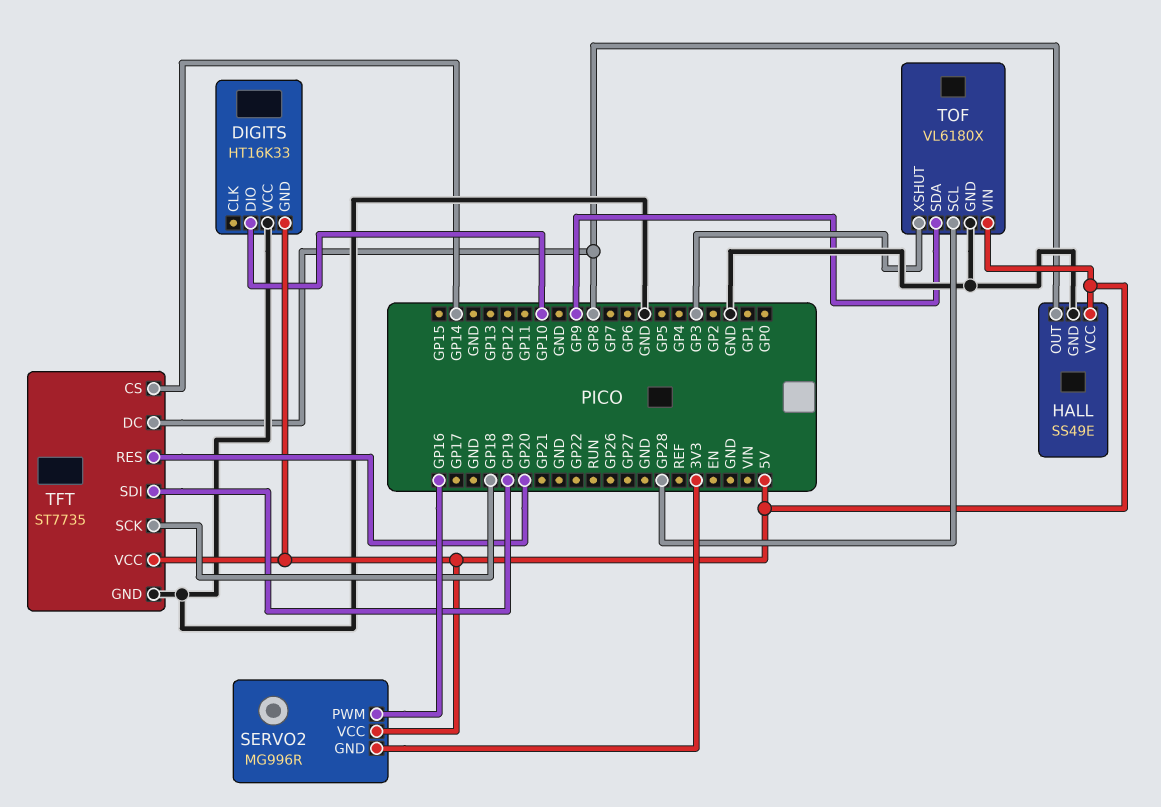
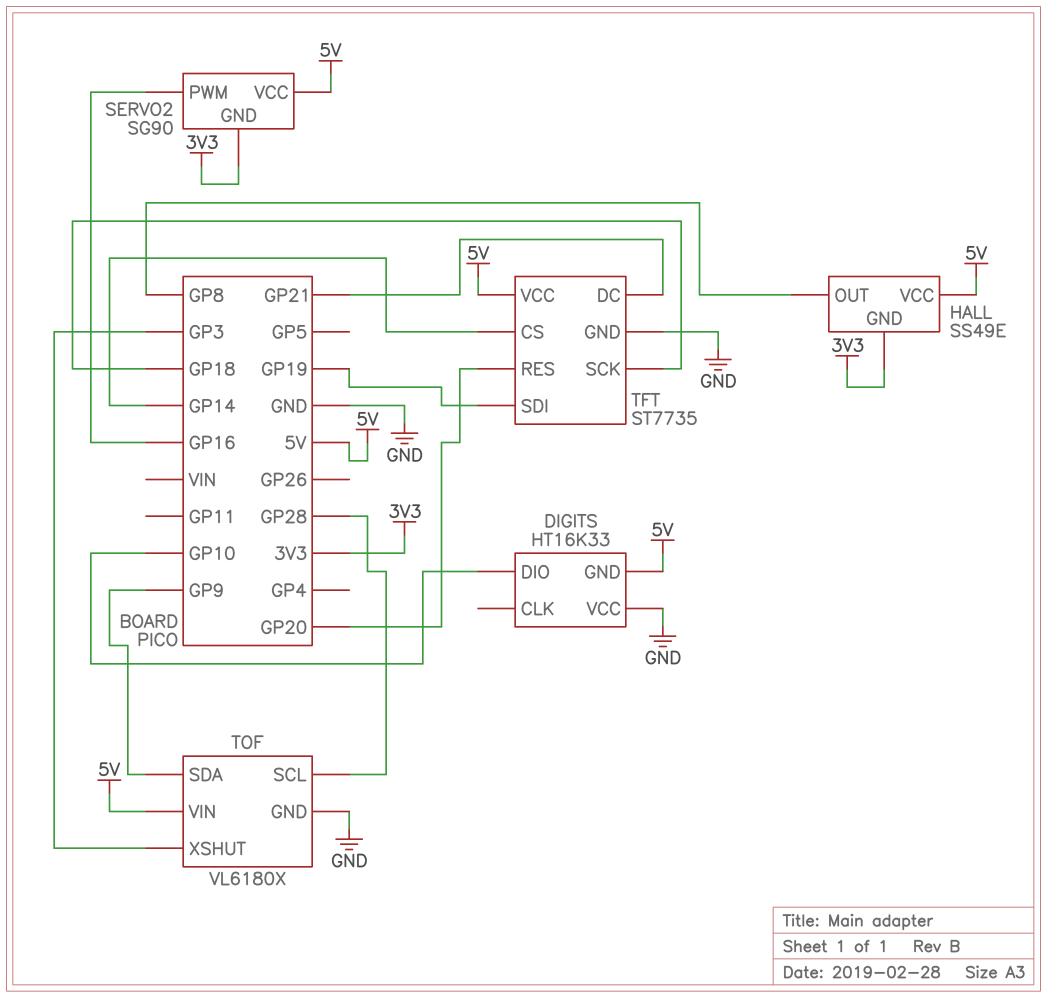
HALL pin GND: GND -> 3V3
SERVO2: MG996R -> SG90
TFT pin DC: GP8 -> GP21

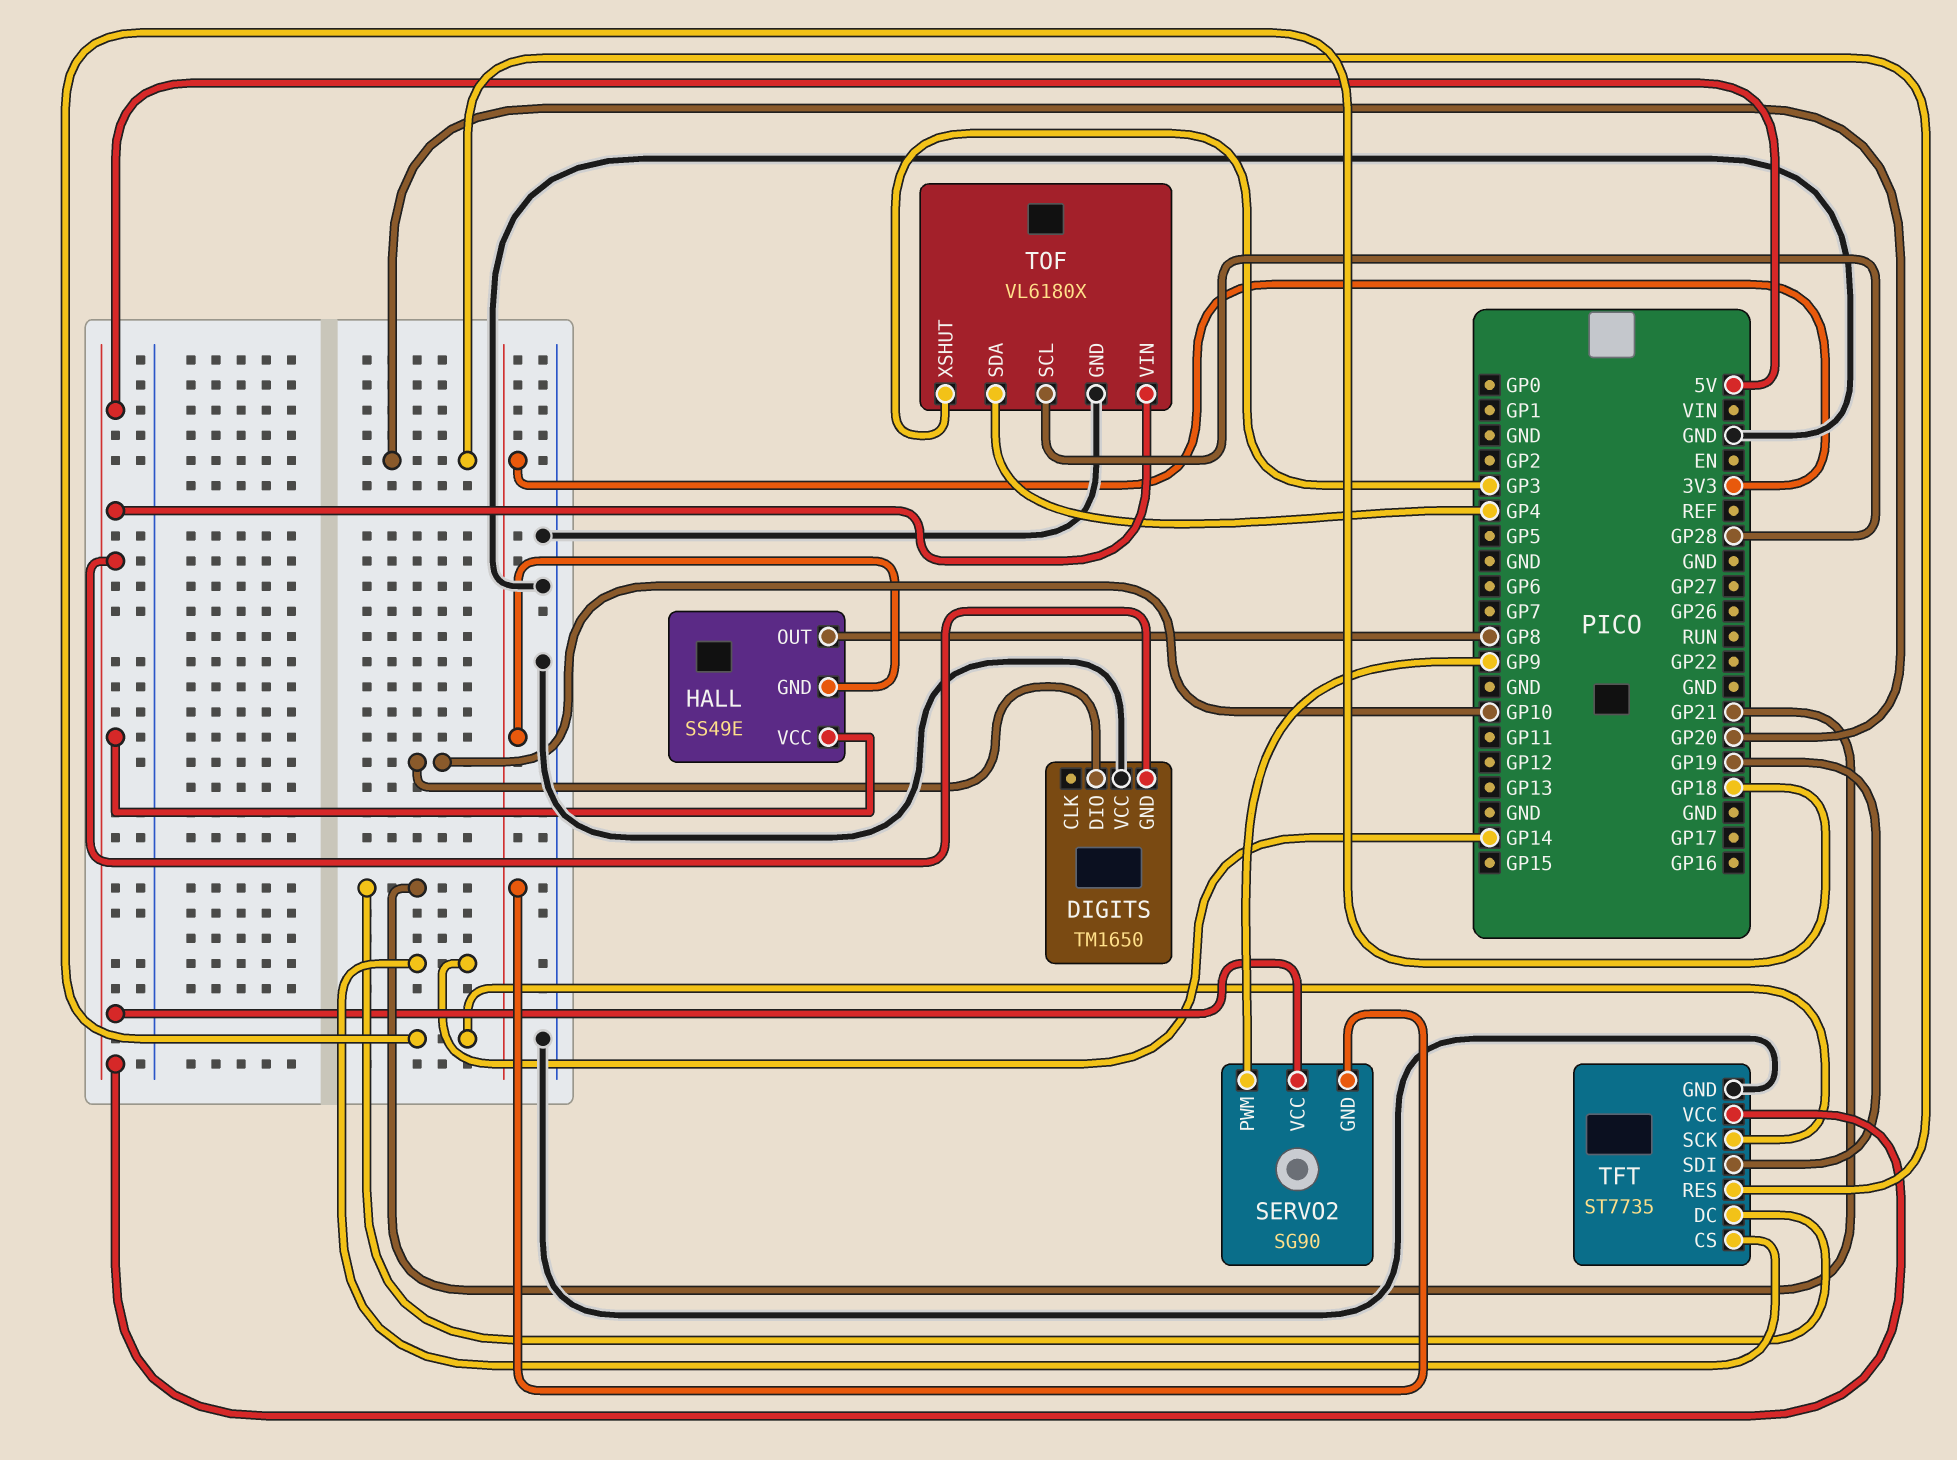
DIGITS: HT16K33 -> TM1650
SERVO2 pin PWM: GP16 -> GP9
TOF pin SDA: GP9 -> GP4

